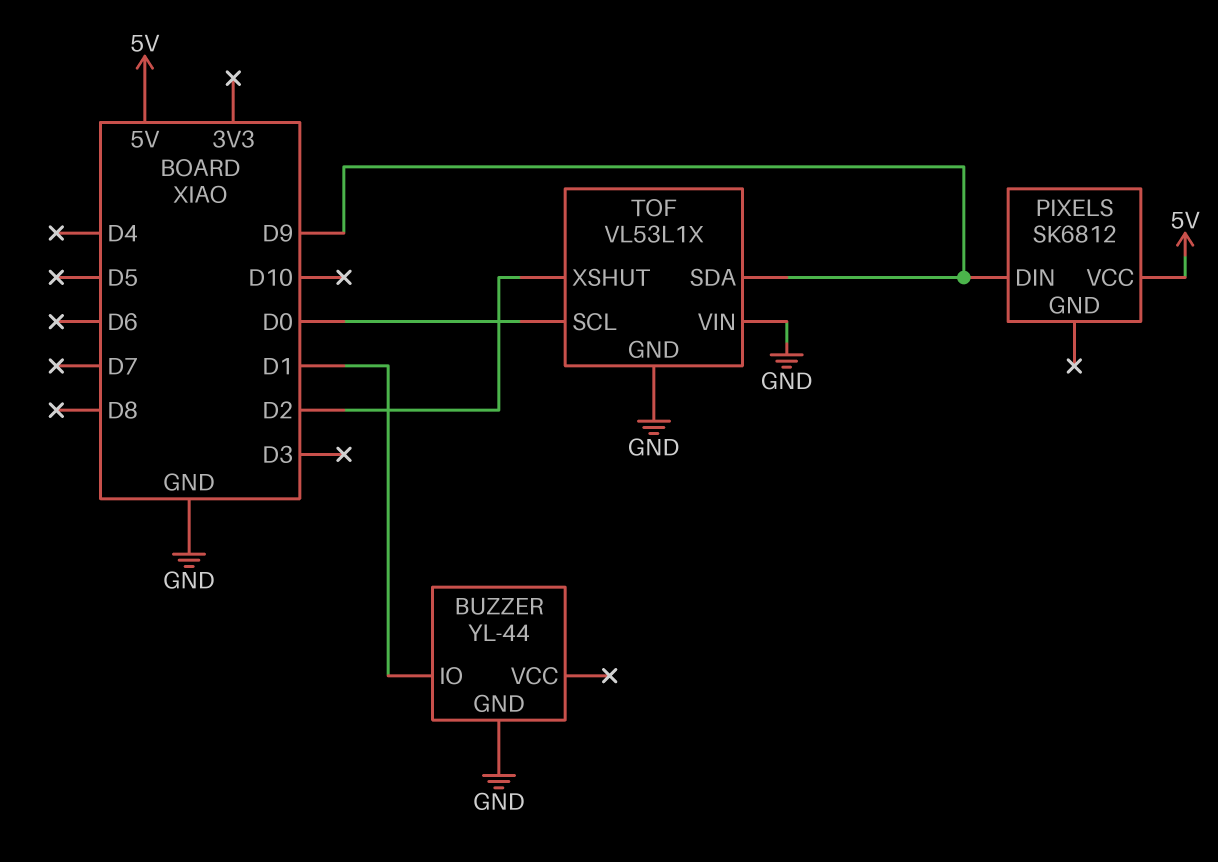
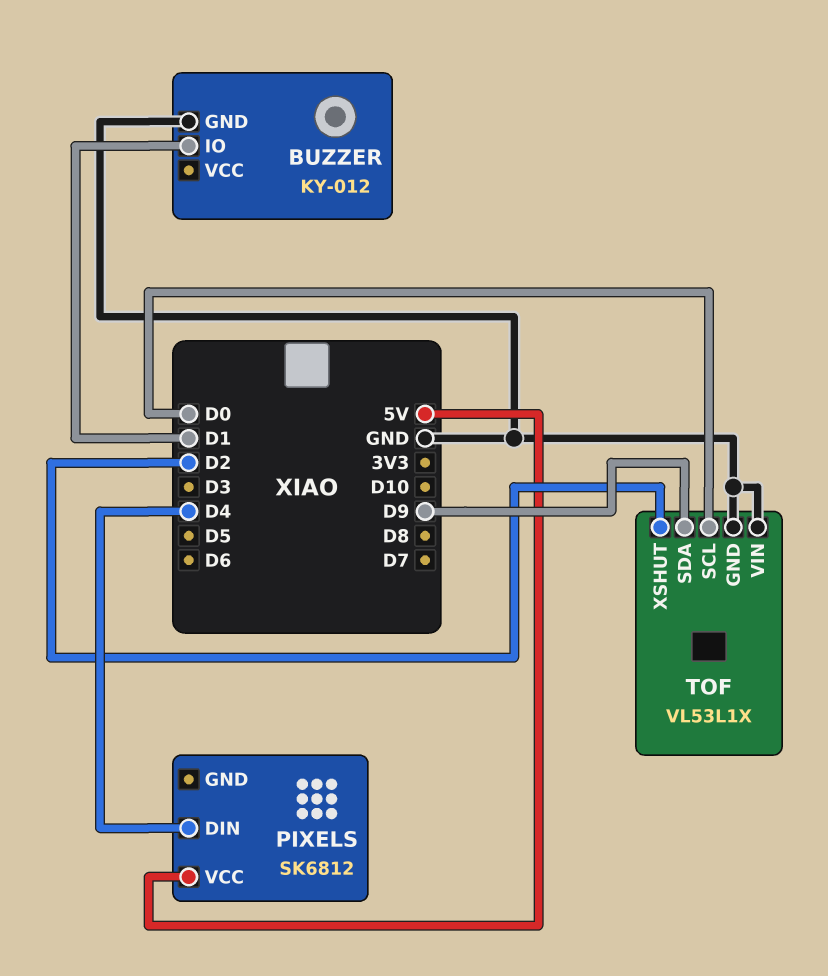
BUZZER: YL-44 -> KY-012
PIXELS pin DIN: D9 -> D4

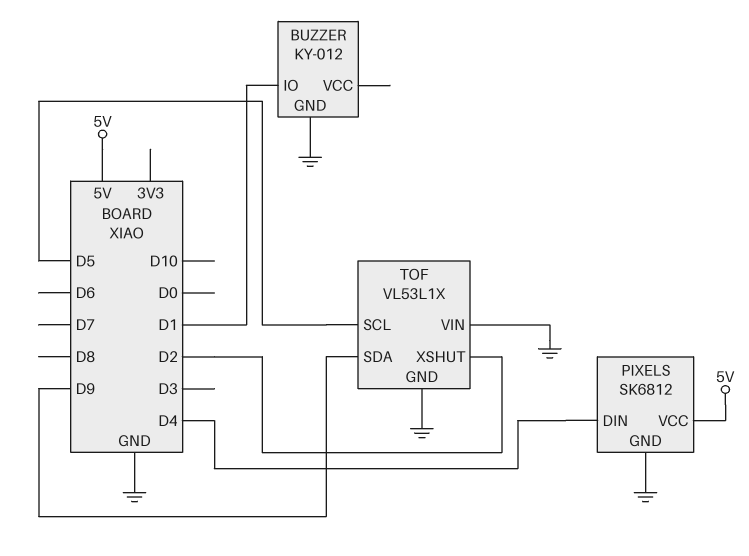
PIXELS pin GND: none -> GND
TOF pin SCL: D0 -> D5

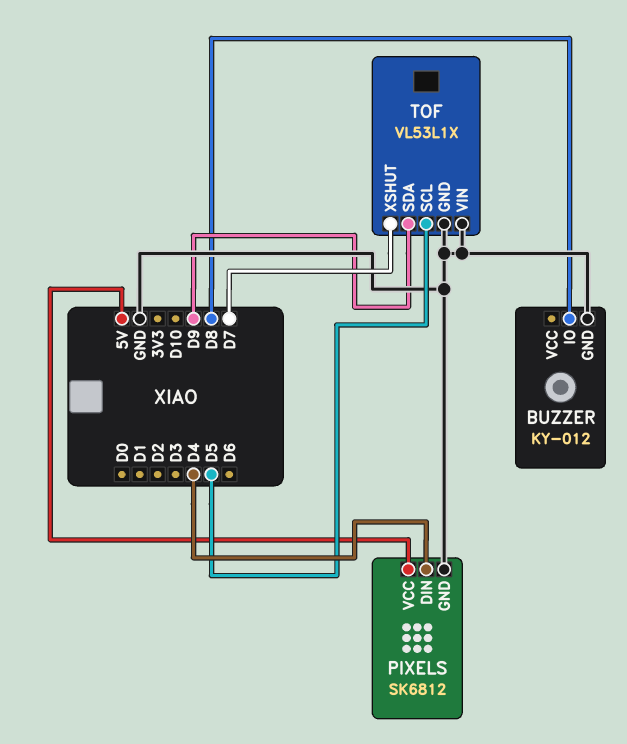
BUZZER pin IO: D1 -> D8
TOF pin XSHUT: D2 -> D7

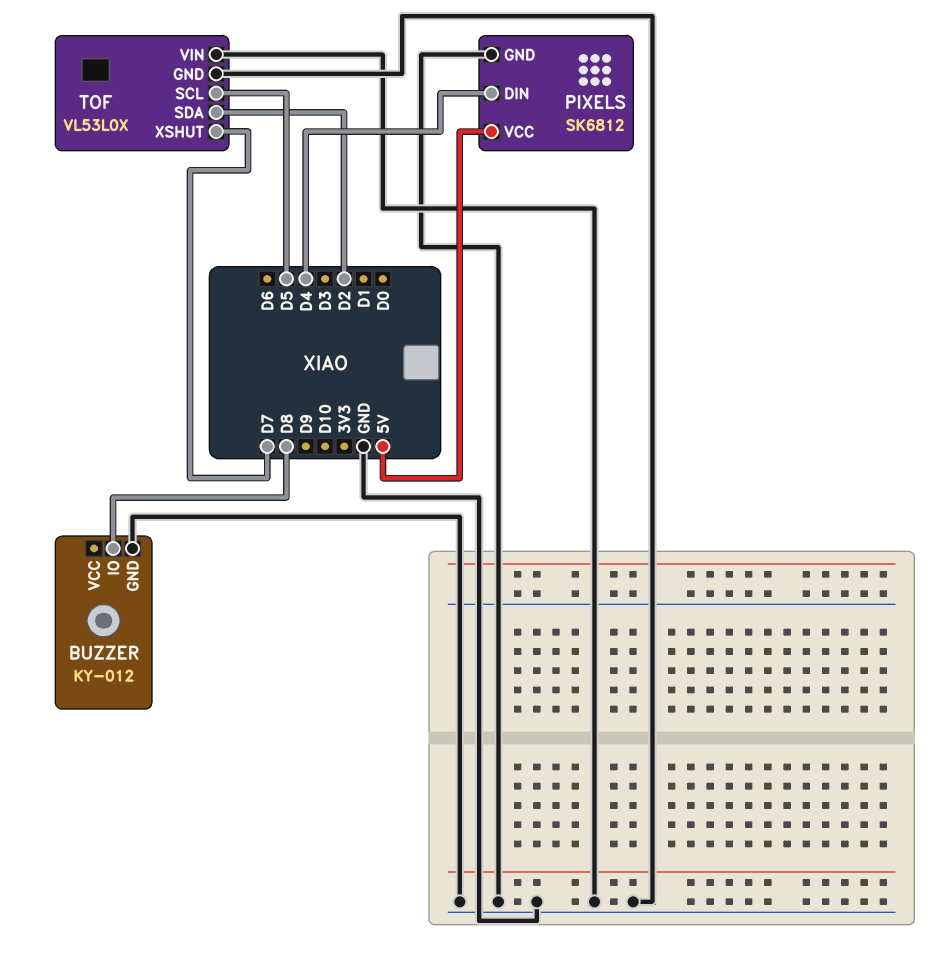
TOF: VL53L1X -> VL53L0X
TOF pin SDA: D9 -> D2

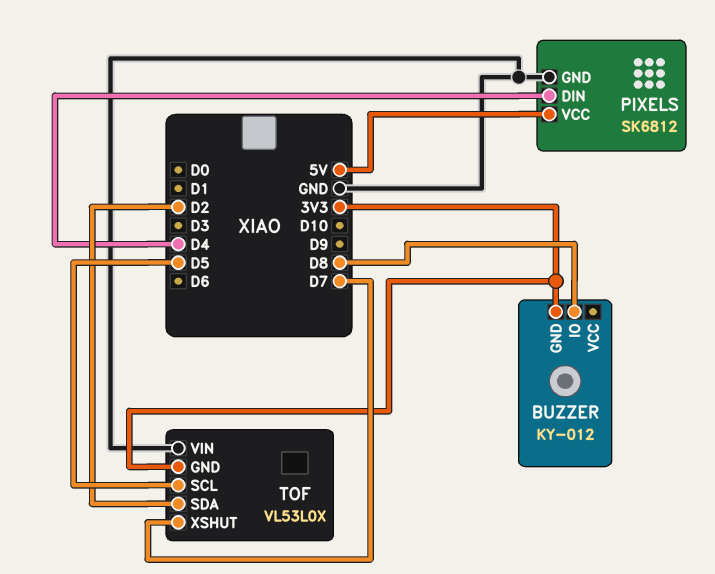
BUZZER pin GND: GND -> 3V3
TOF pin GND: GND -> 3V3

